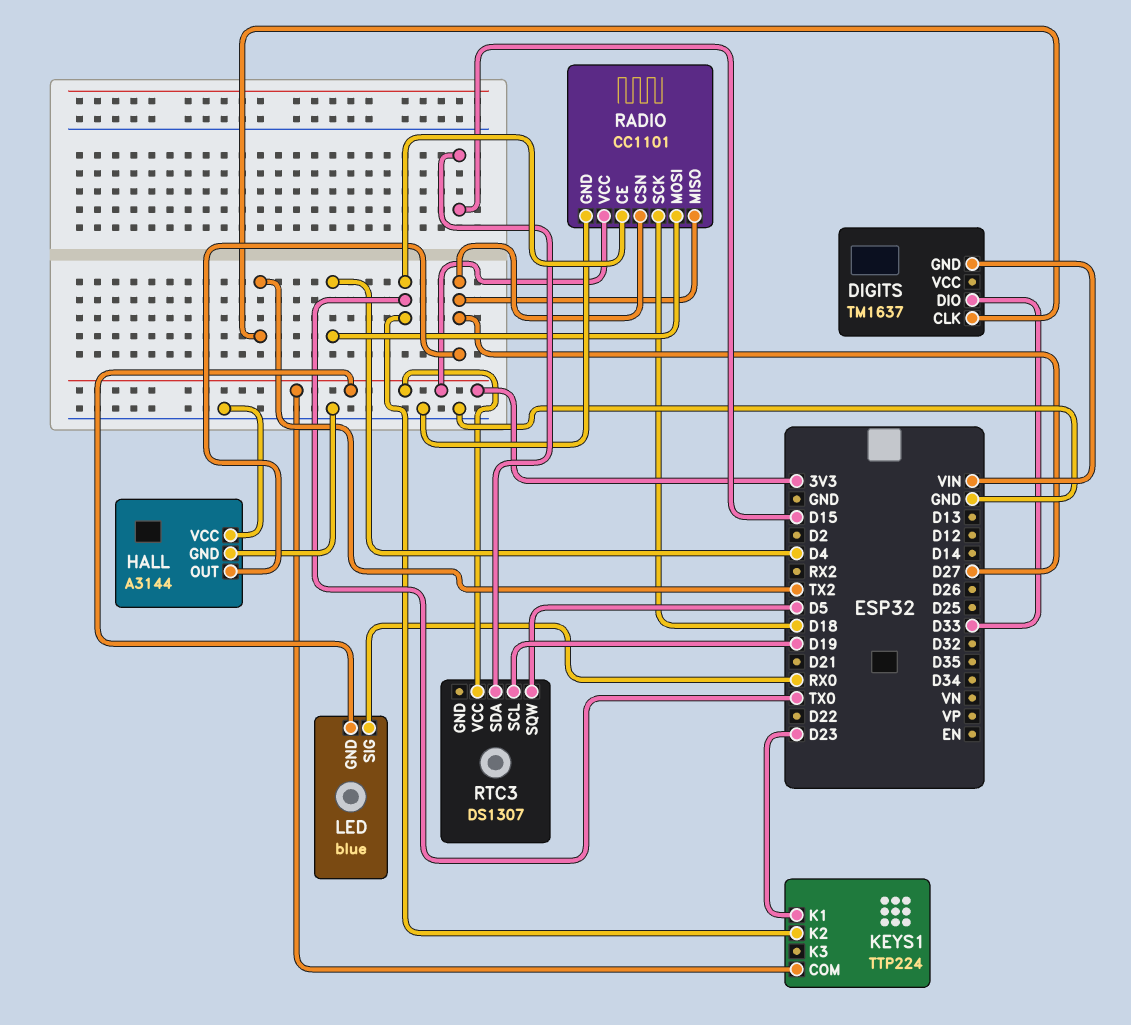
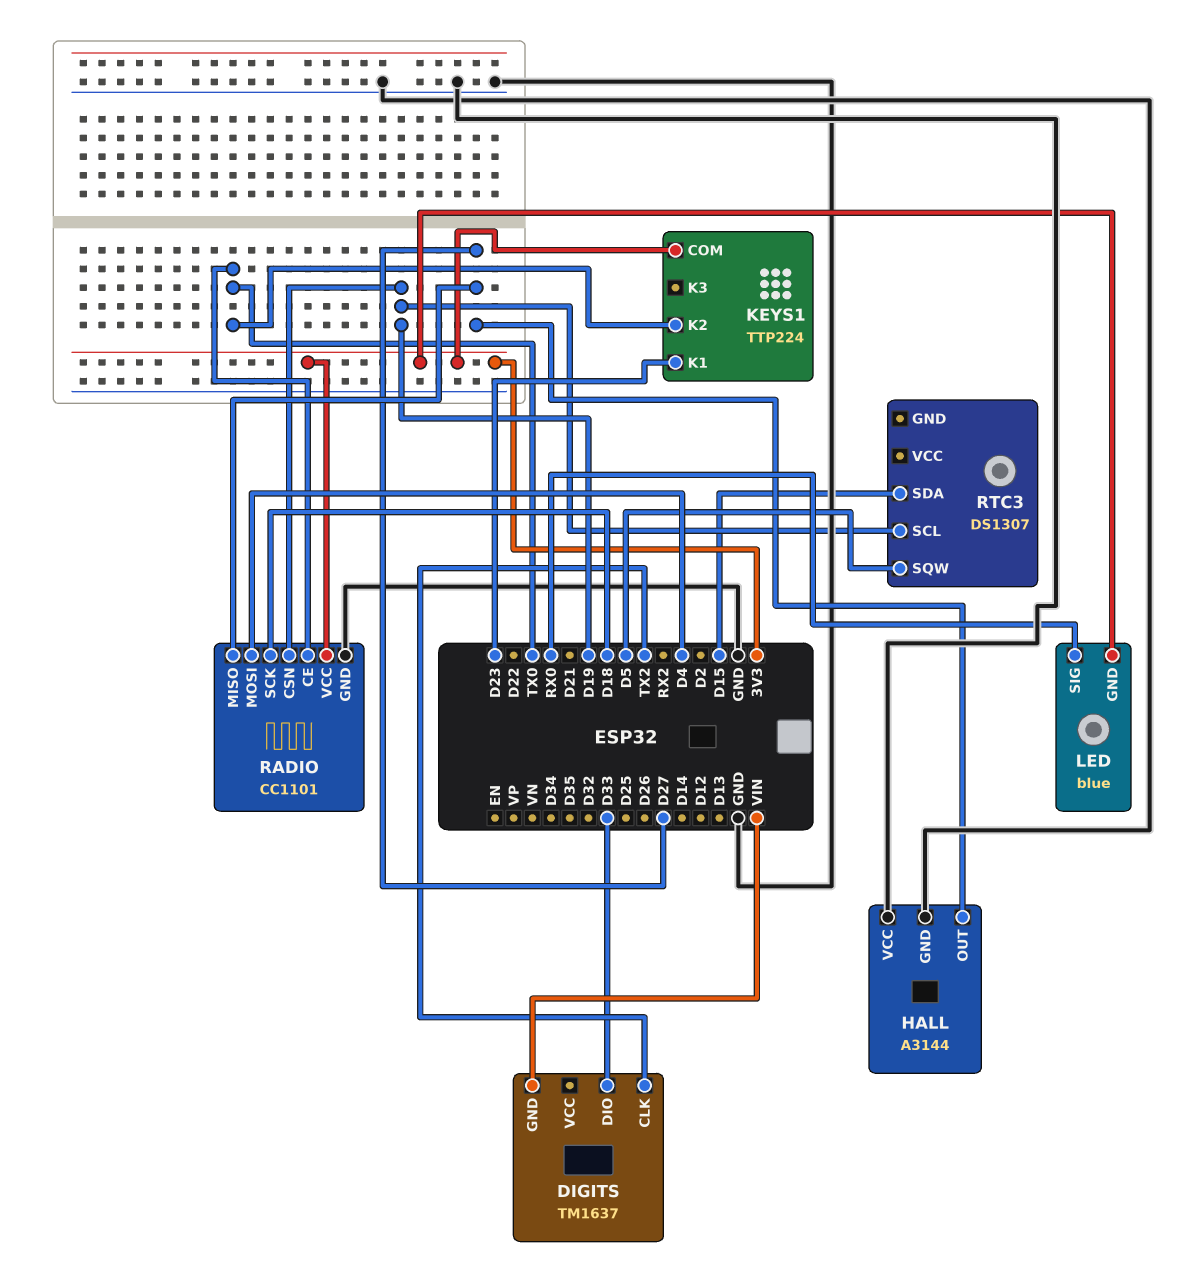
RADIO pin CSN: D27 -> D19
RTC3 pin VCC: 3V3 -> none

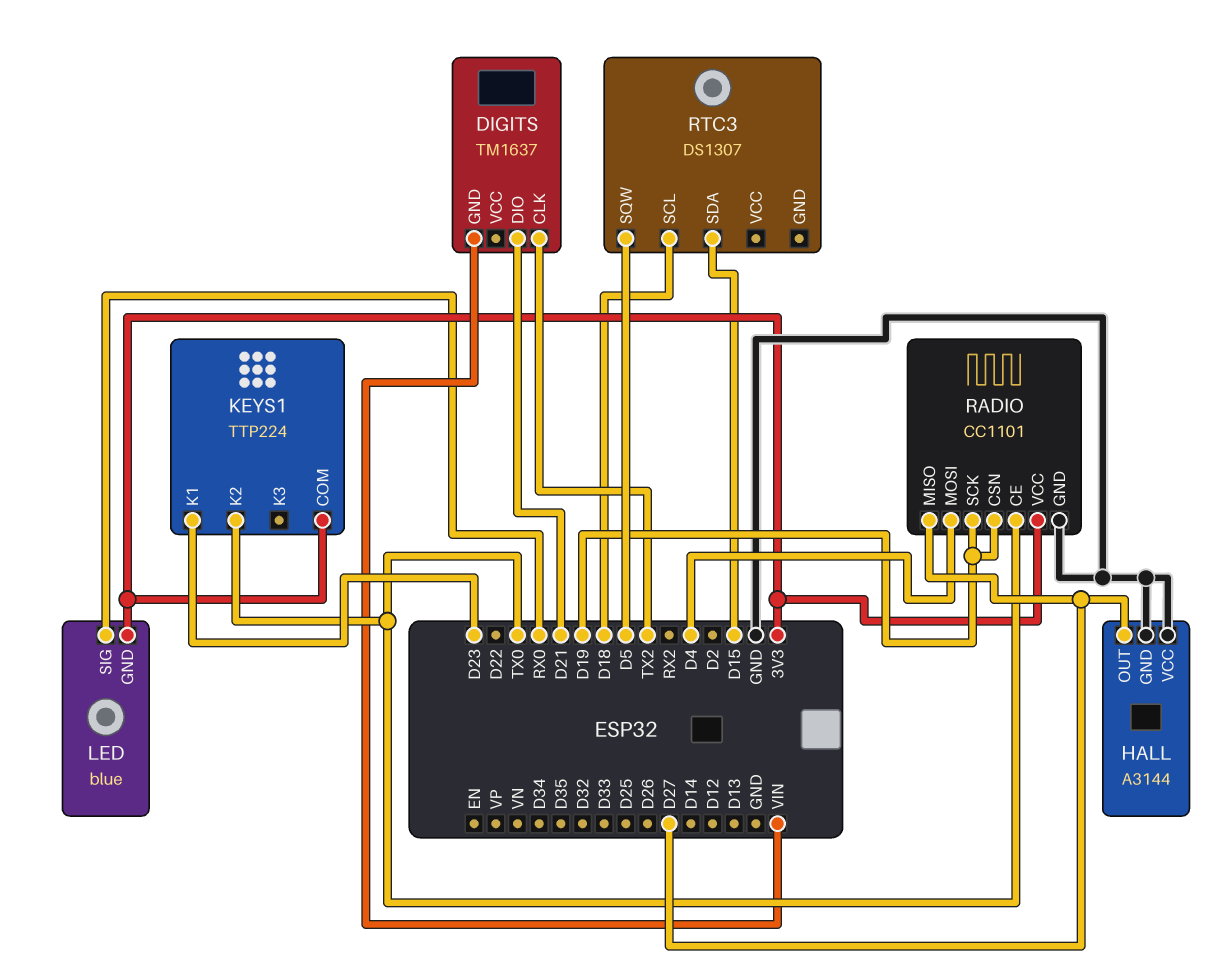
DIGITS pin DIO: D33 -> D21
RADIO pin SCK: D18 -> D19
RTC3 pin SCL: D19 -> D18

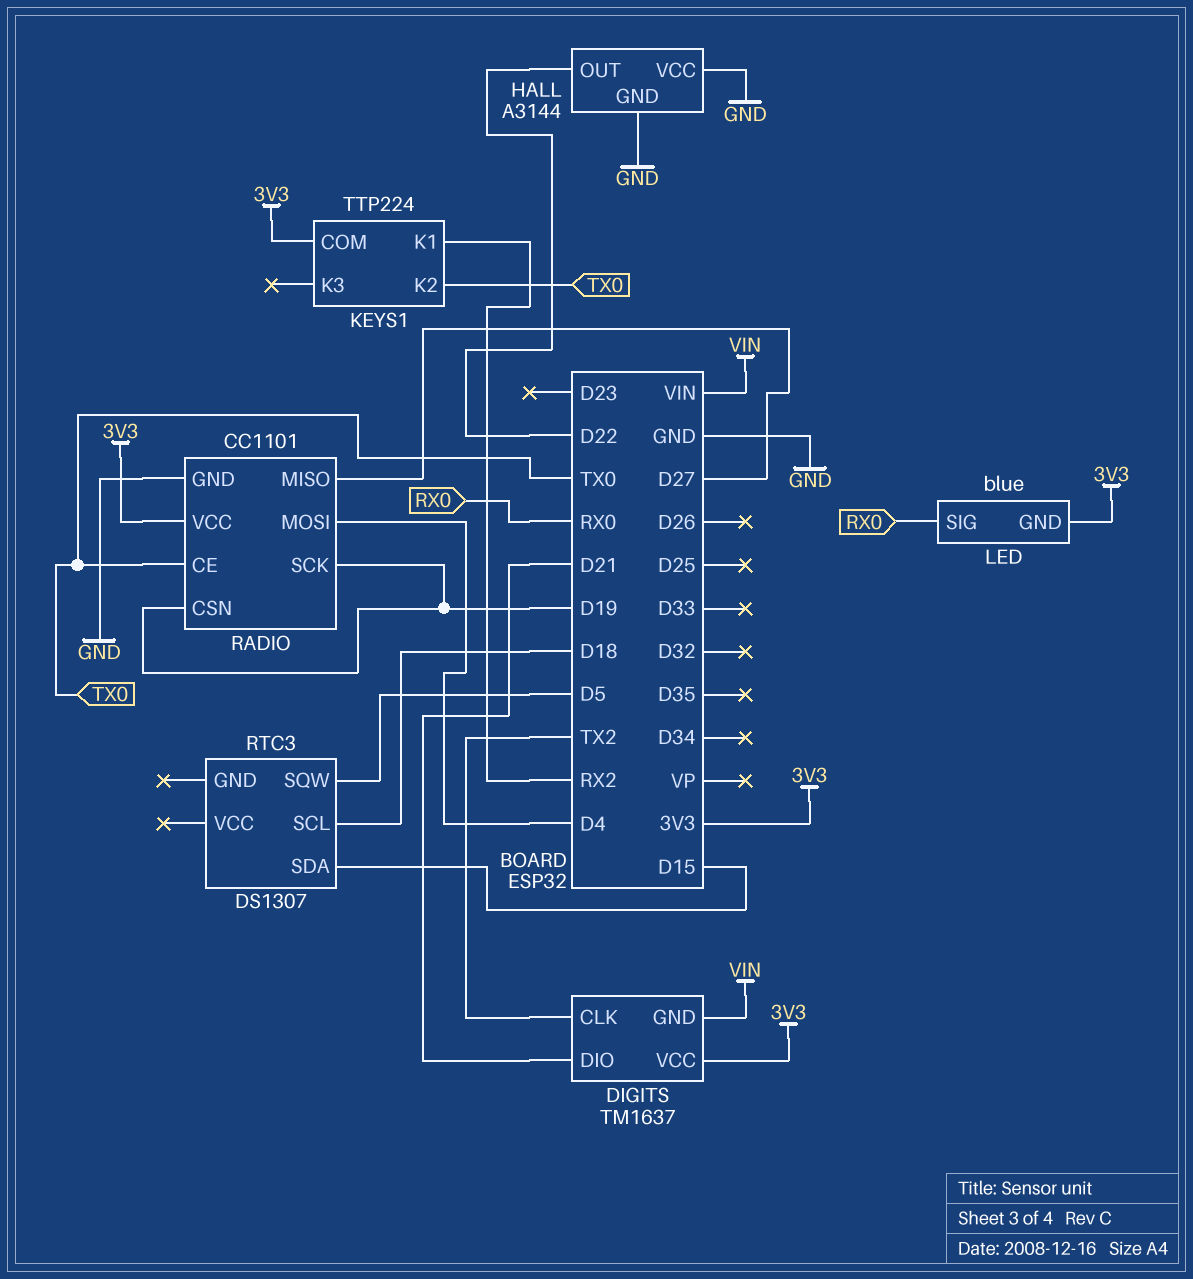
DIGITS pin VCC: none -> 3V3
HALL pin OUT: D27 -> D22
KEYS1 pin K1: D23 -> RX2

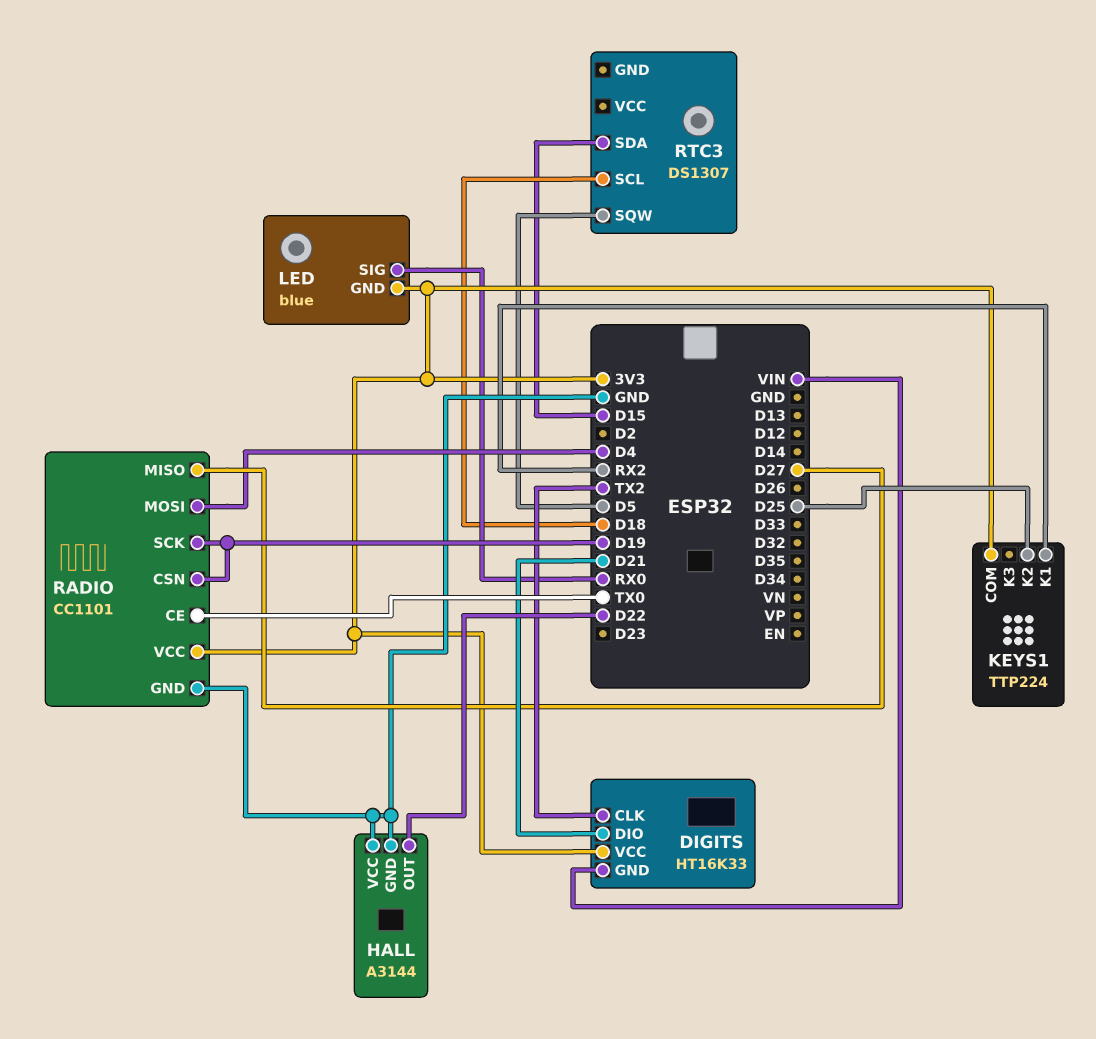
DIGITS: TM1637 -> HT16K33
KEYS1 pin K2: TX0 -> D25

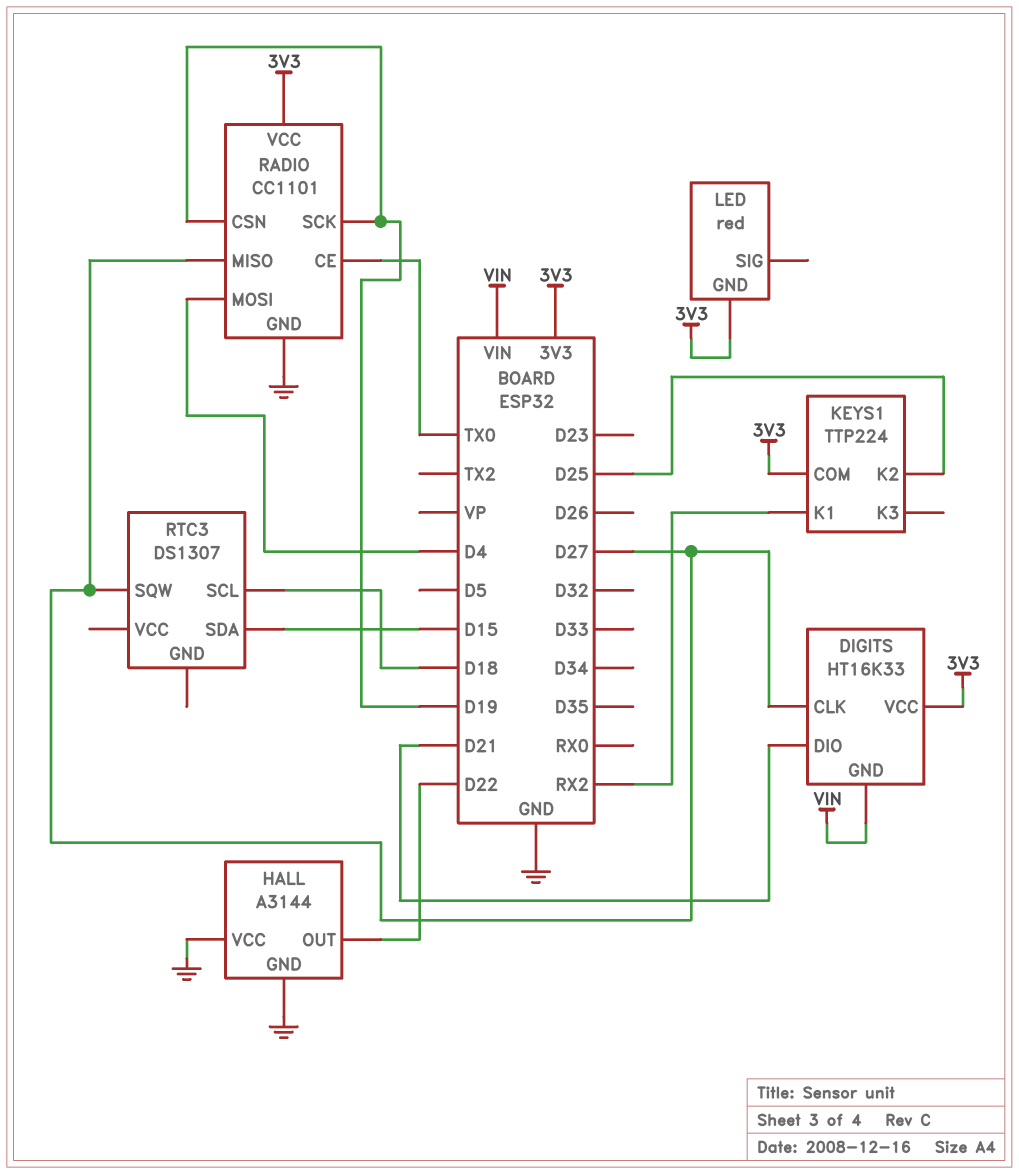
DIGITS pin CLK: TX2 -> D27
LED: blue -> red
LED pin SIG: RX0 -> none
RTC3 pin SQW: D5 -> D27

